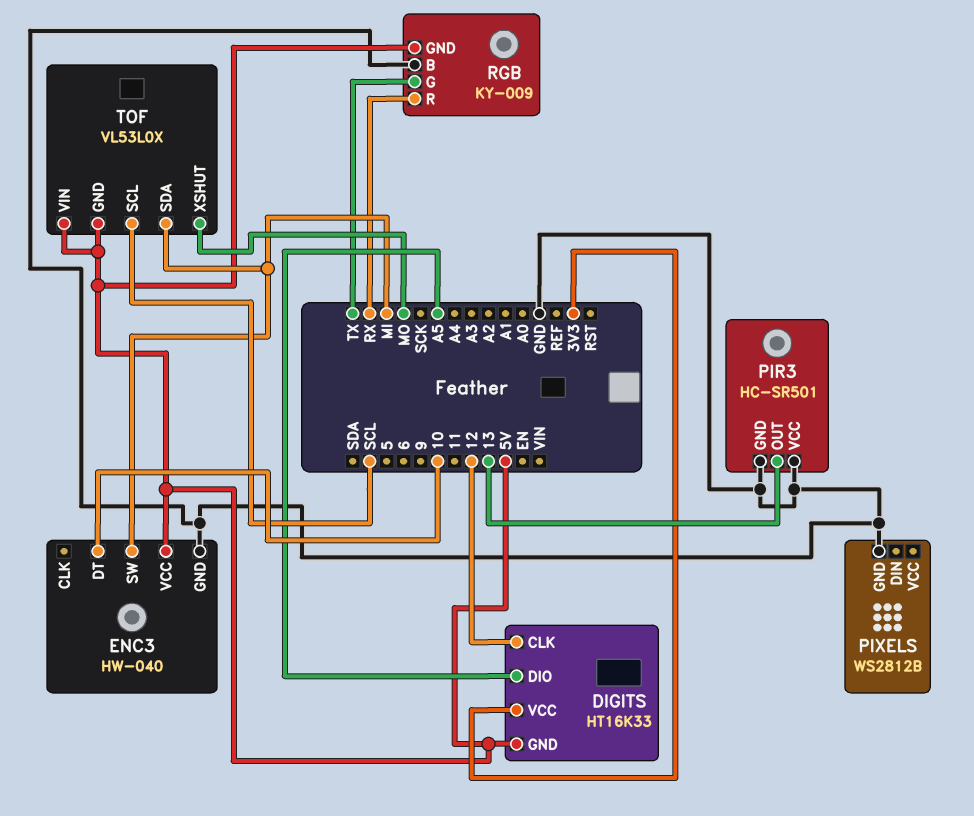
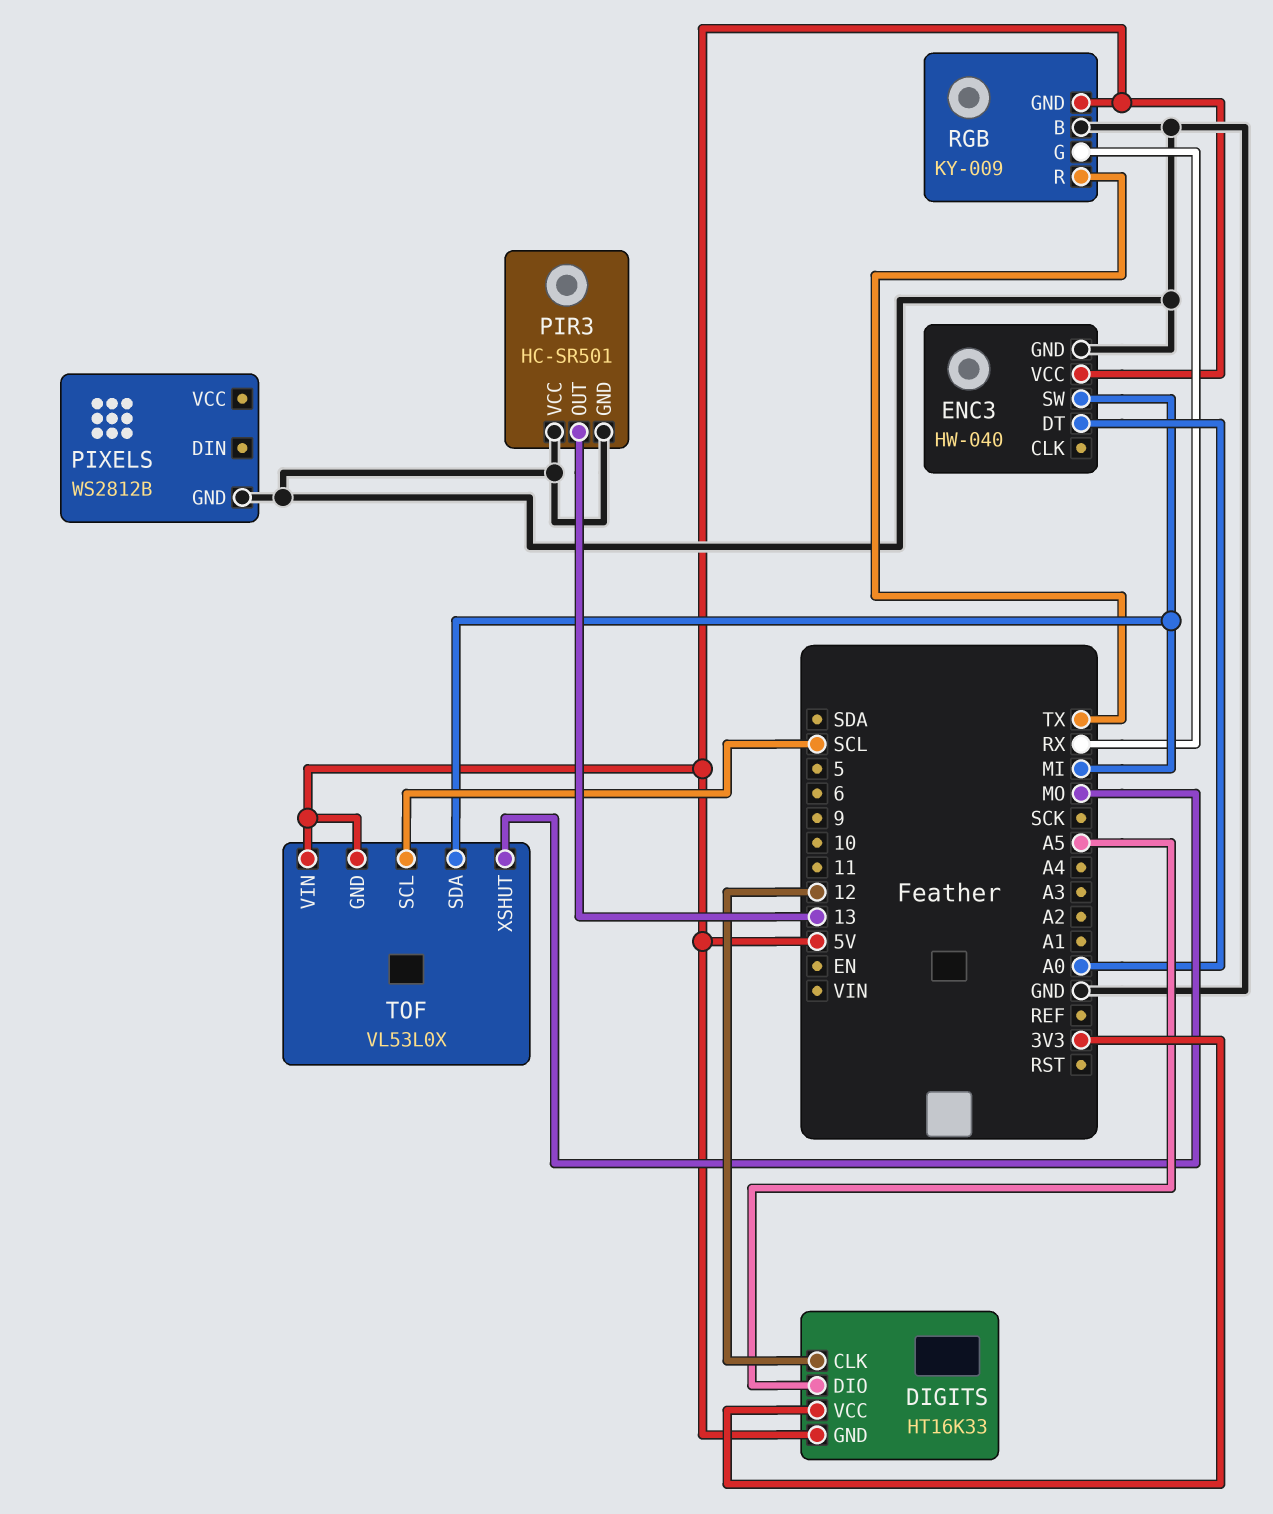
ENC3 pin DT: 10 -> A0
RGB pin G: TX -> RX
RGB pin R: RX -> TX

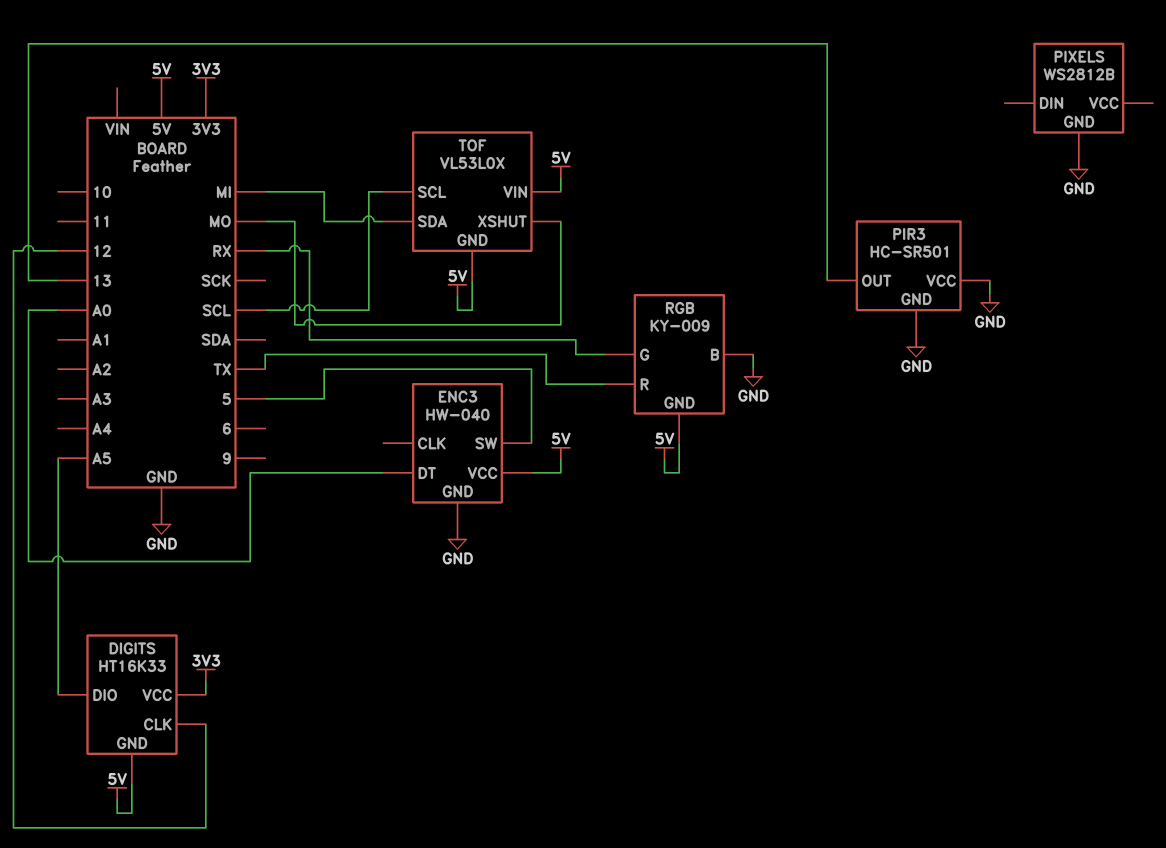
ENC3 pin SW: MI -> 5

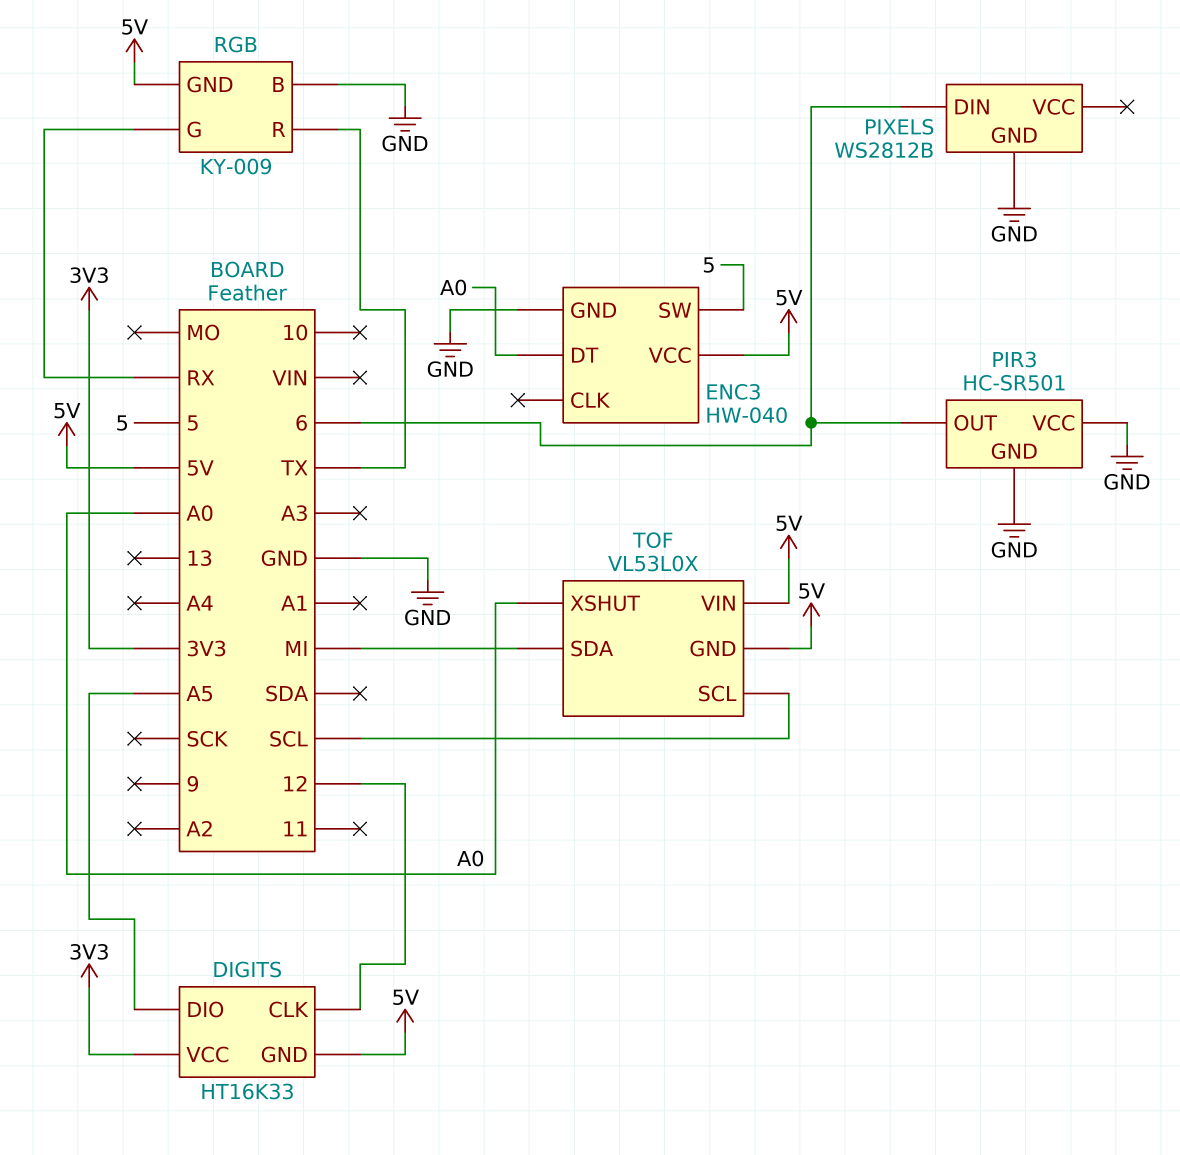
PIR3 pin OUT: 13 -> 6
PIXELS pin DIN: none -> 6
TOF pin XSHUT: MO -> A0

